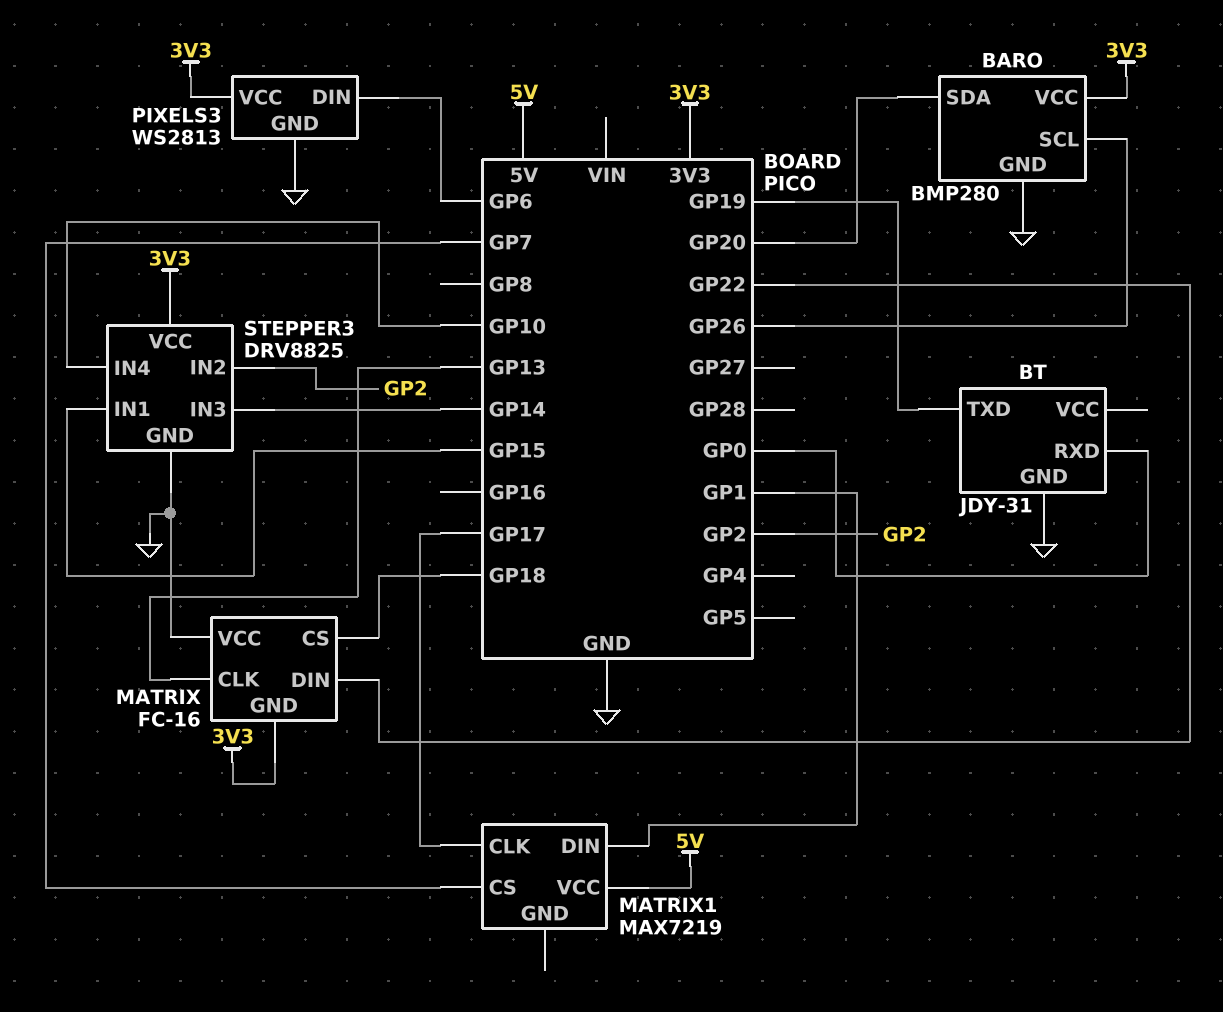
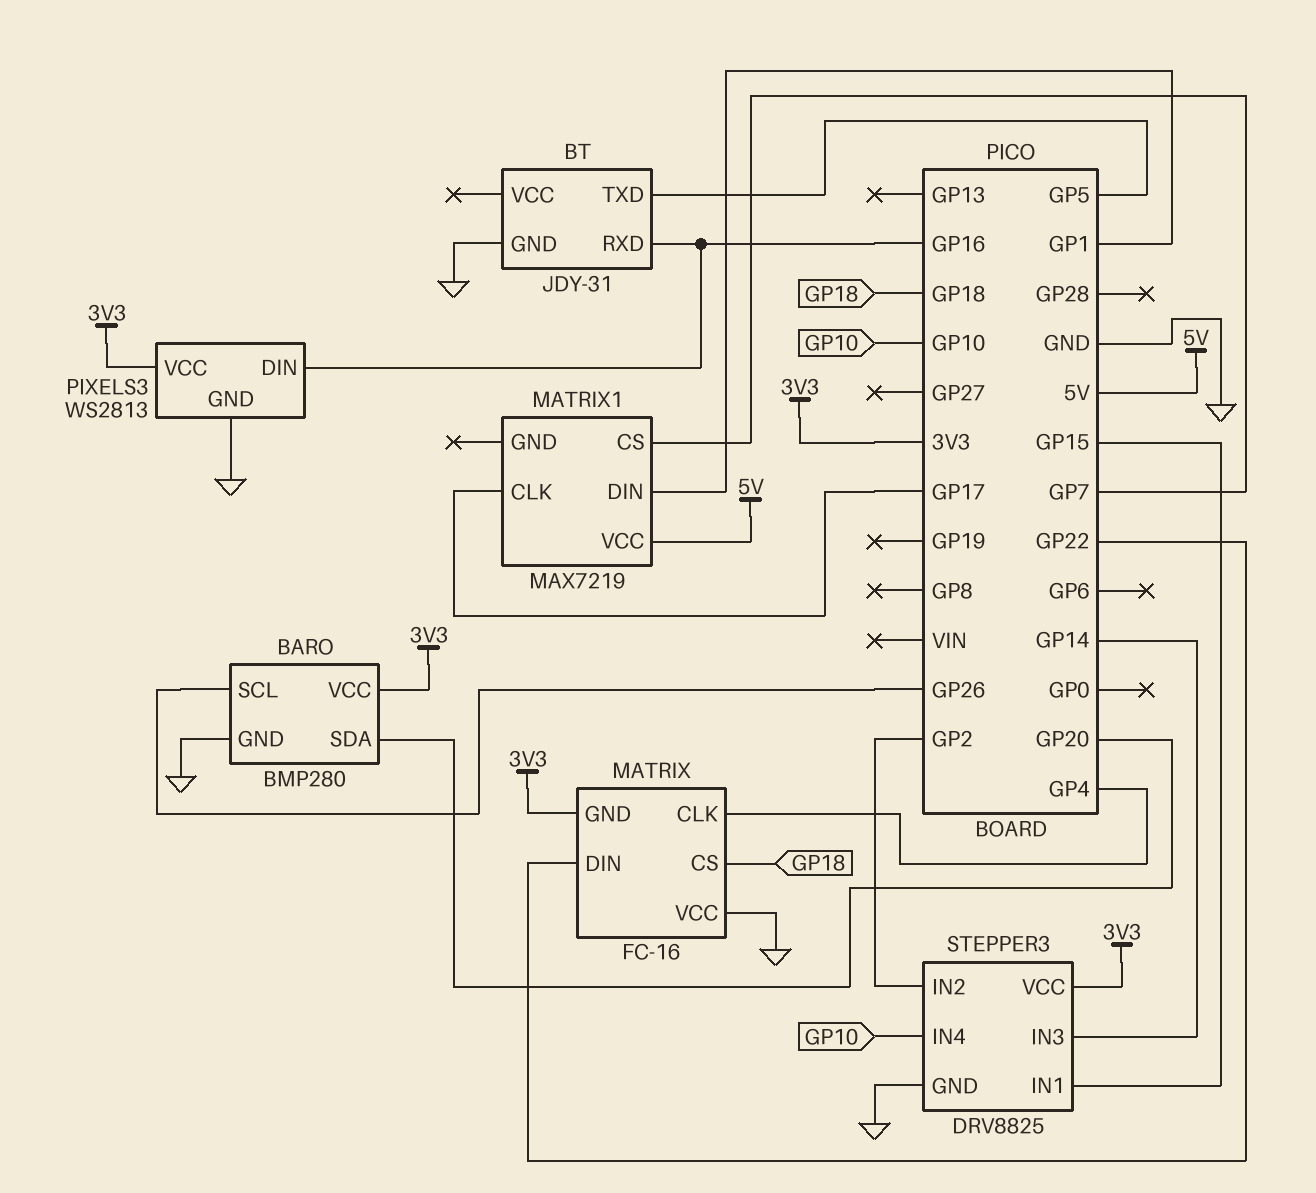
BT pin RXD: GP0 -> GP16
BT pin TXD: GP19 -> GP5
MATRIX pin CLK: GP13 -> GP4
PIXELS3 pin DIN: GP6 -> GP16

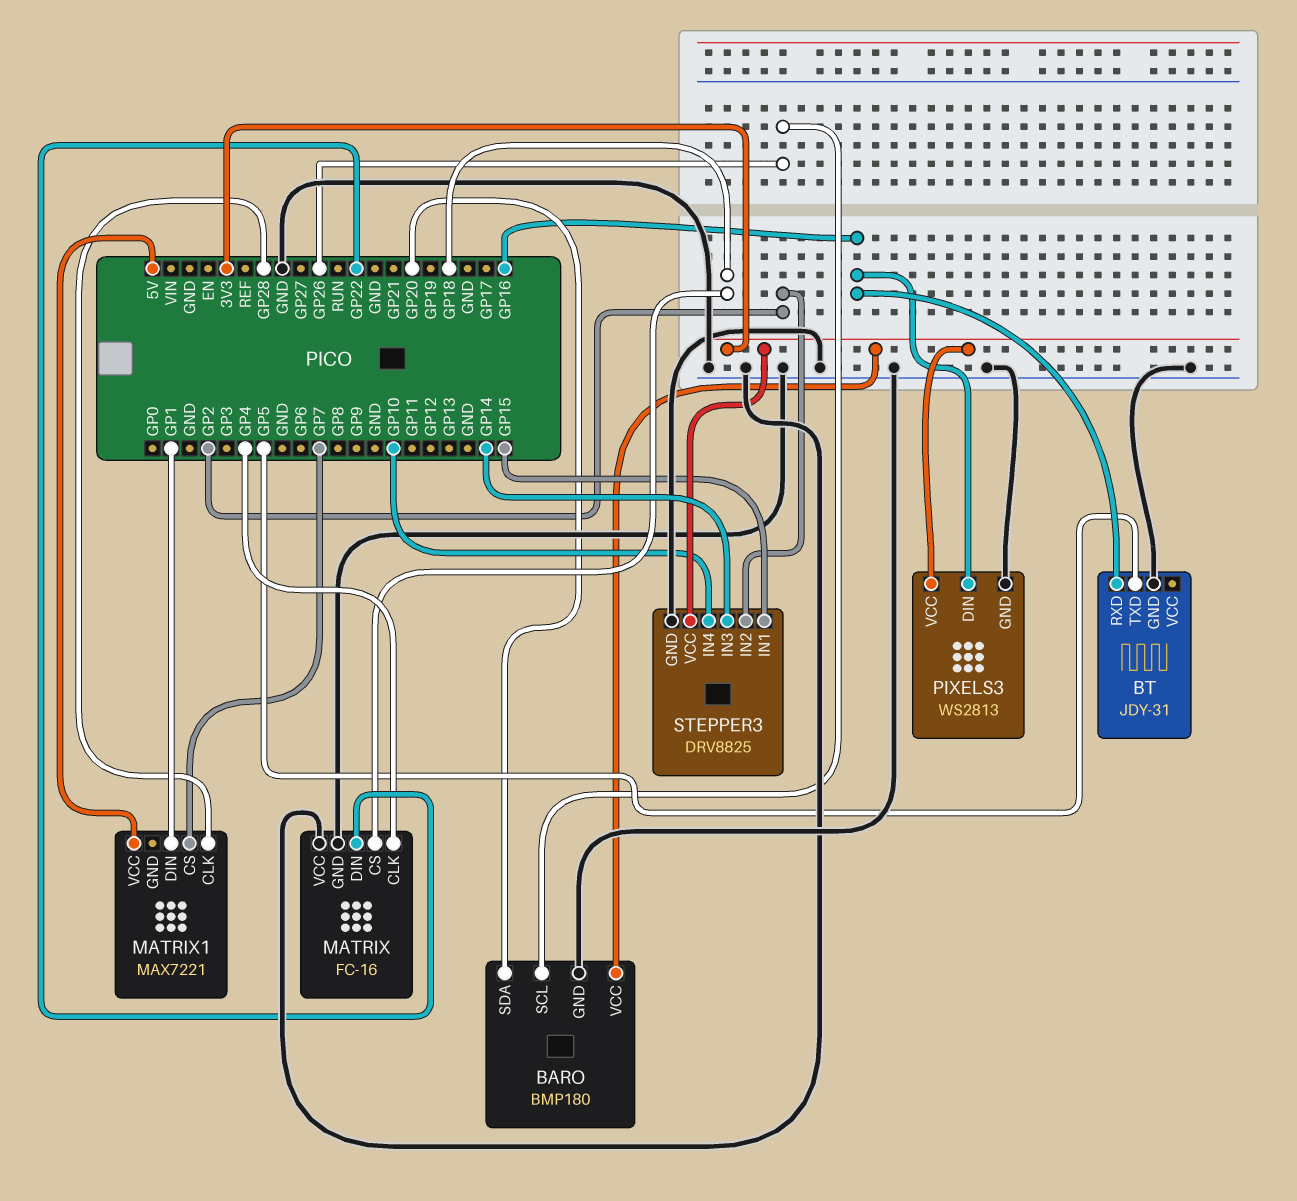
BARO: BMP280 -> BMP180
MATRIX pin GND: 3V3 -> GND
MATRIX1: MAX7219 -> MAX7221
MATRIX1 pin CLK: GP17 -> GP28

